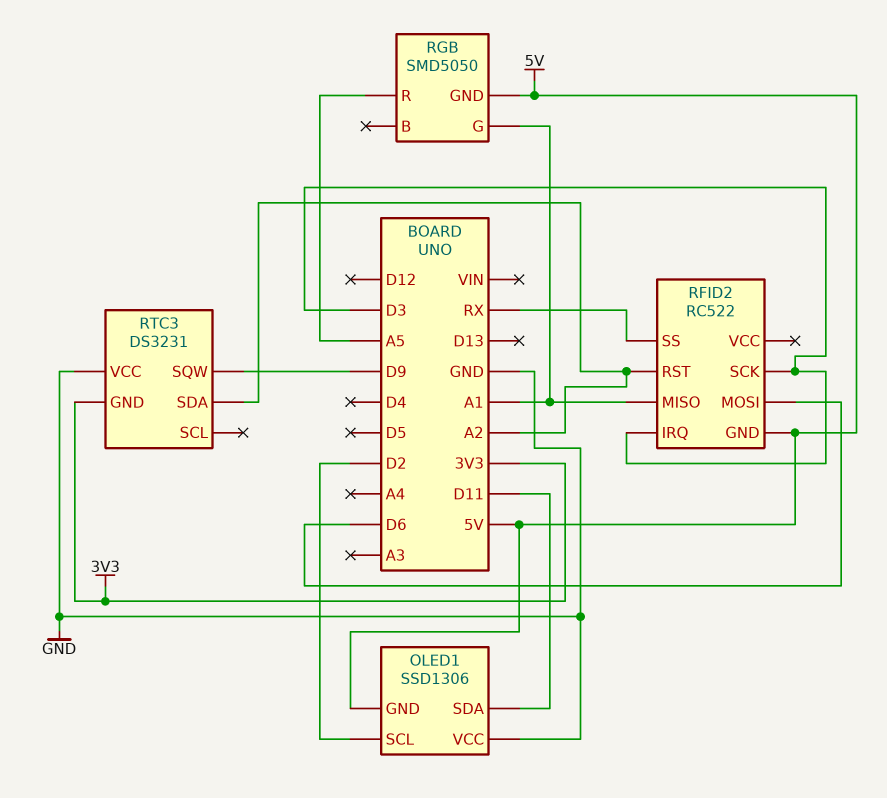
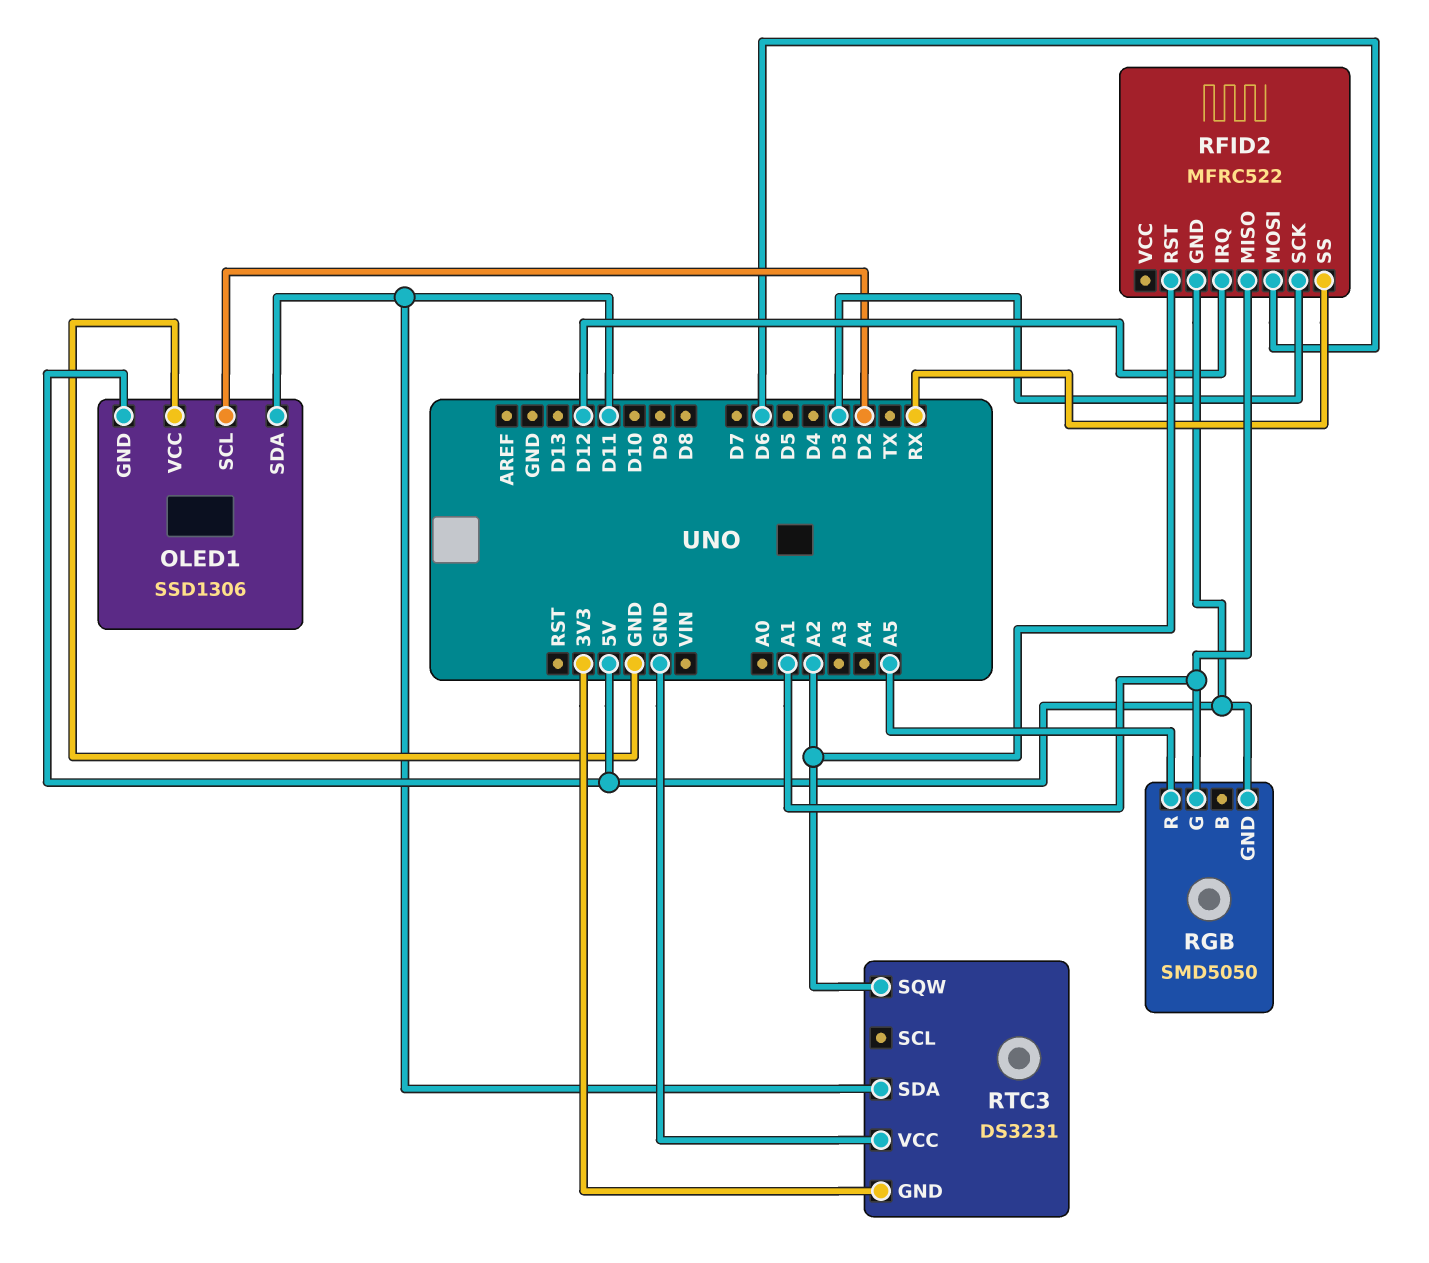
RFID2: RC522 -> MFRC522
RFID2 pin IRQ: D3 -> D12
RTC3 pin SDA: A2 -> D11
RTC3 pin SQW: D9 -> A2

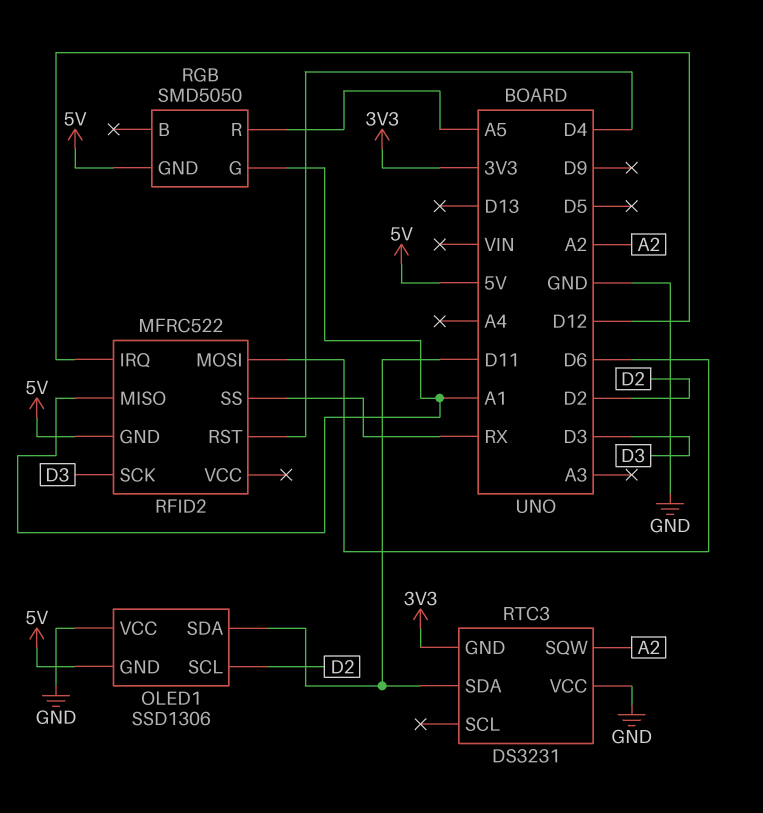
RFID2 pin RST: A2 -> D4

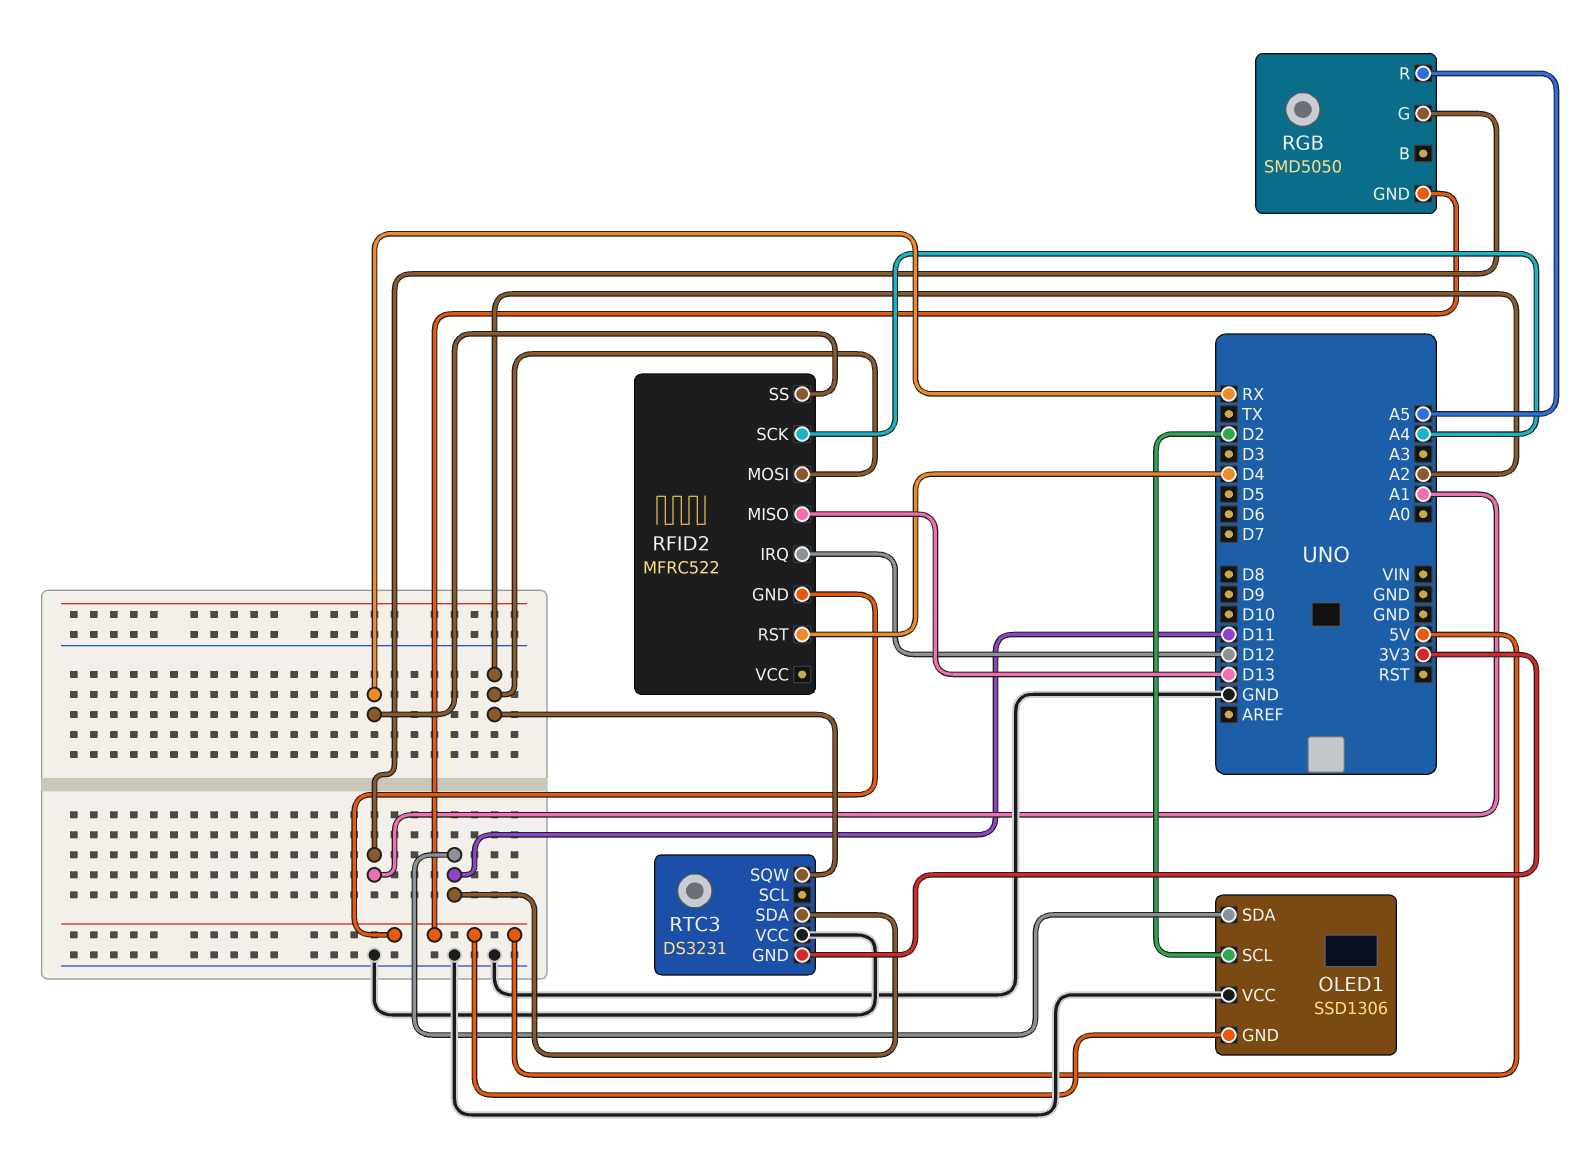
RFID2 pin MISO: A1 -> D13
RFID2 pin MOSI: D6 -> A2
RFID2 pin SCK: D3 -> A4

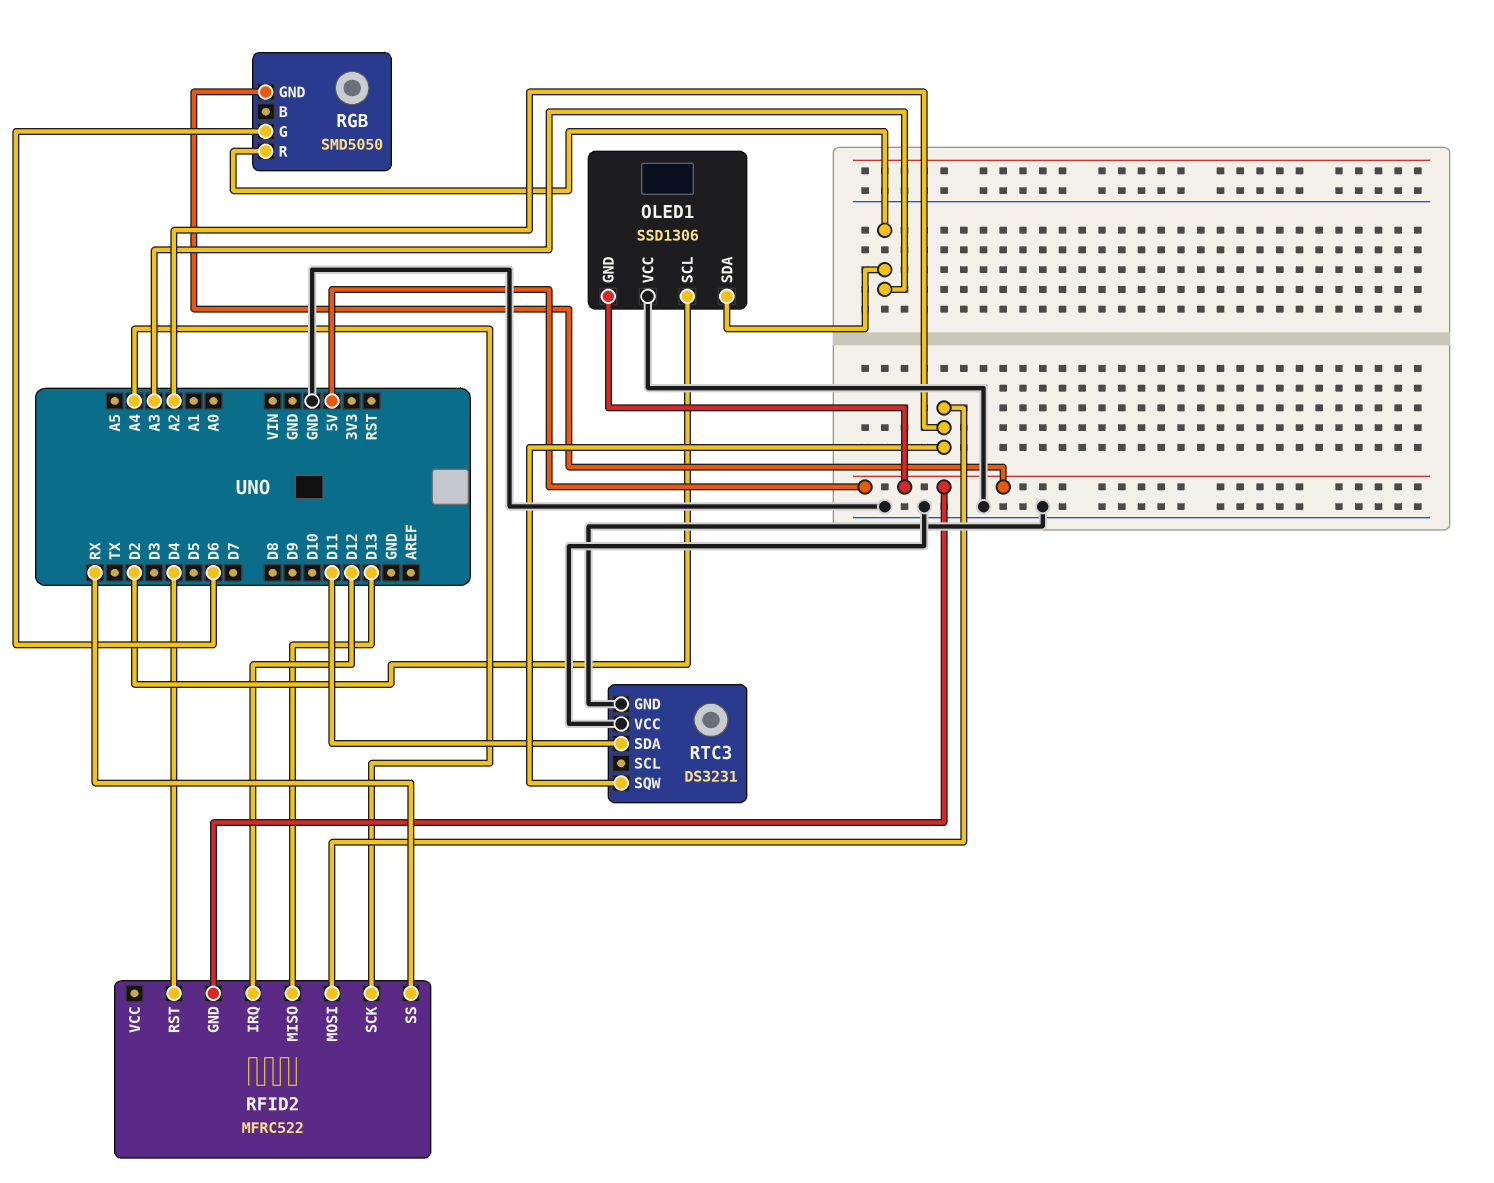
OLED1 pin SDA: D11 -> A3
RGB pin G: A1 -> D6
RGB pin R: A5 -> A3
RTC3 pin GND: 3V3 -> GND

